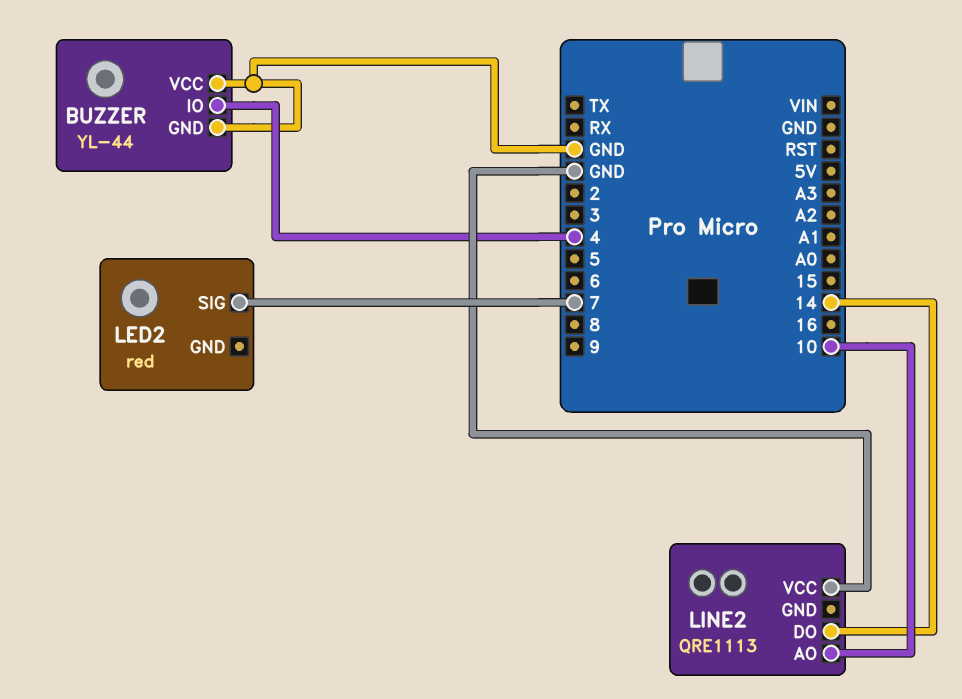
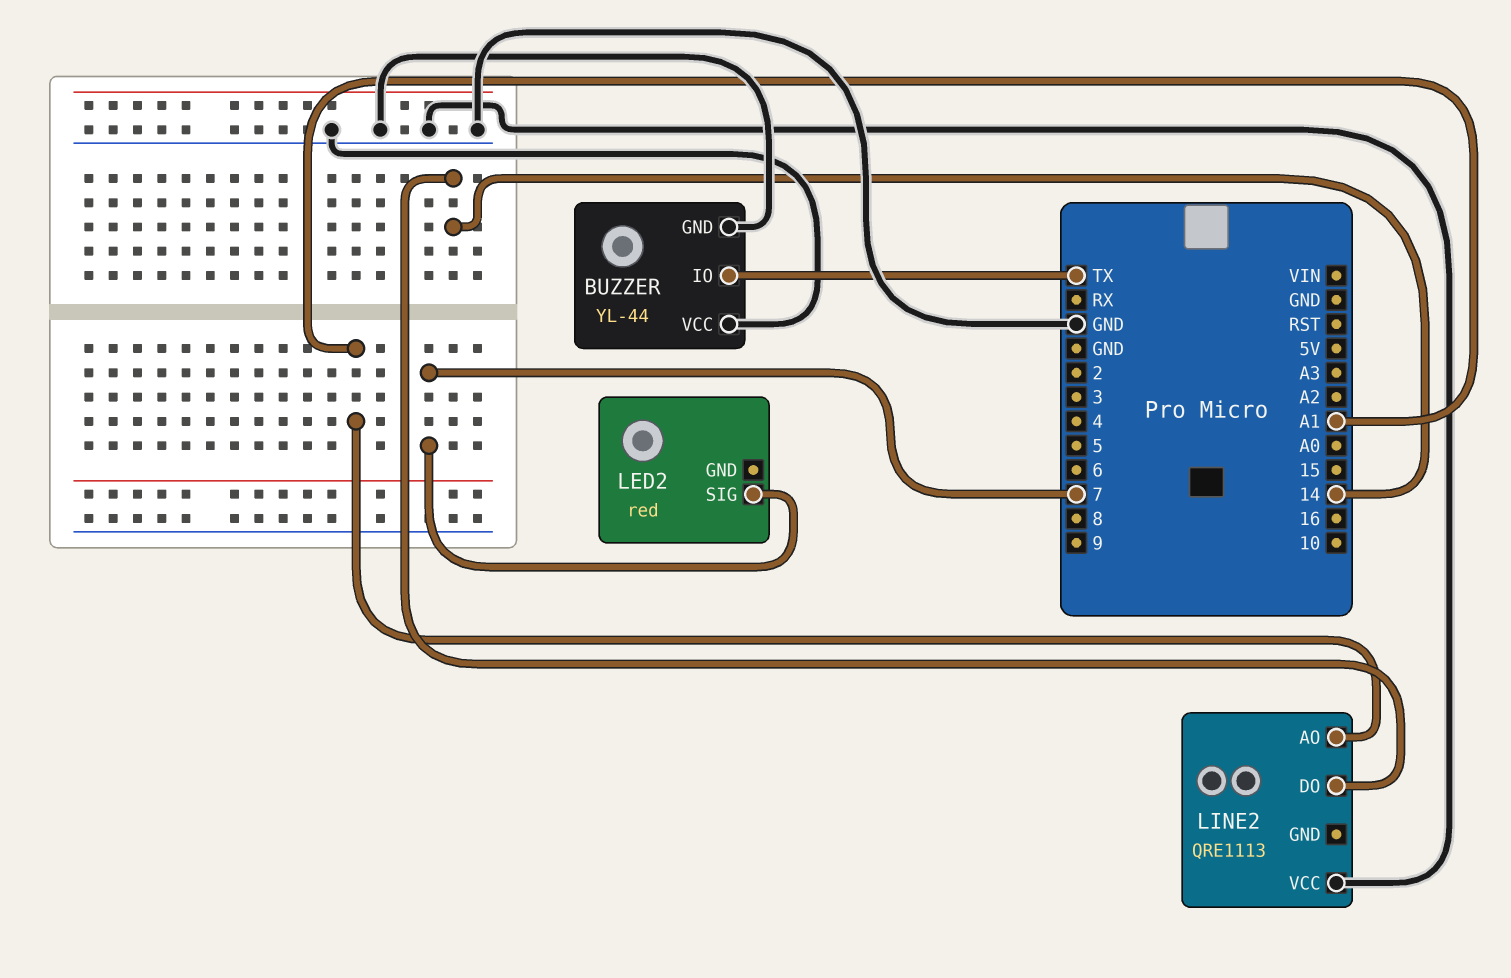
BUZZER pin IO: 4 -> TX
LINE2 pin AO: 10 -> A1

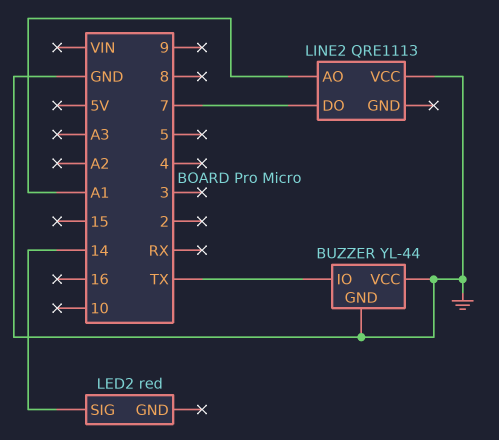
LED2 pin SIG: 7 -> 14
LINE2 pin DO: 14 -> 7

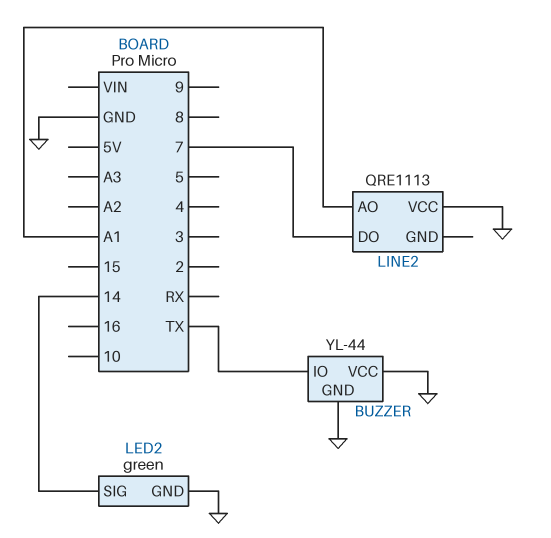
LED2: red -> green
LED2 pin GND: none -> GND

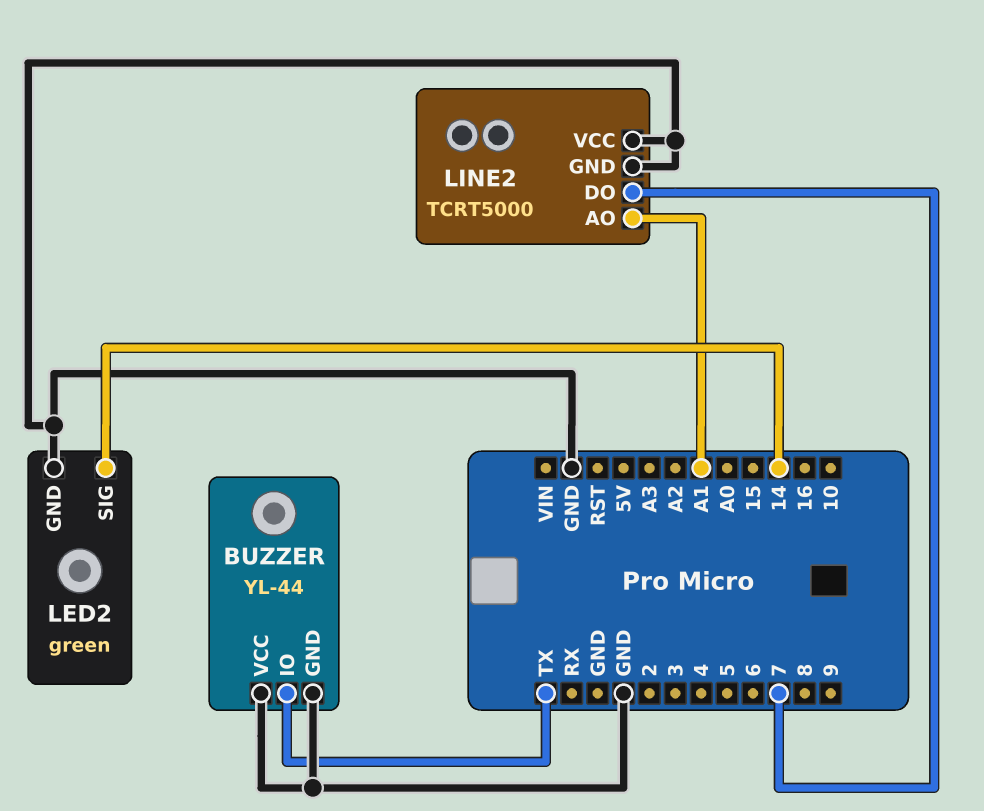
LINE2: QRE1113 -> TCRT5000
LINE2 pin GND: none -> GND

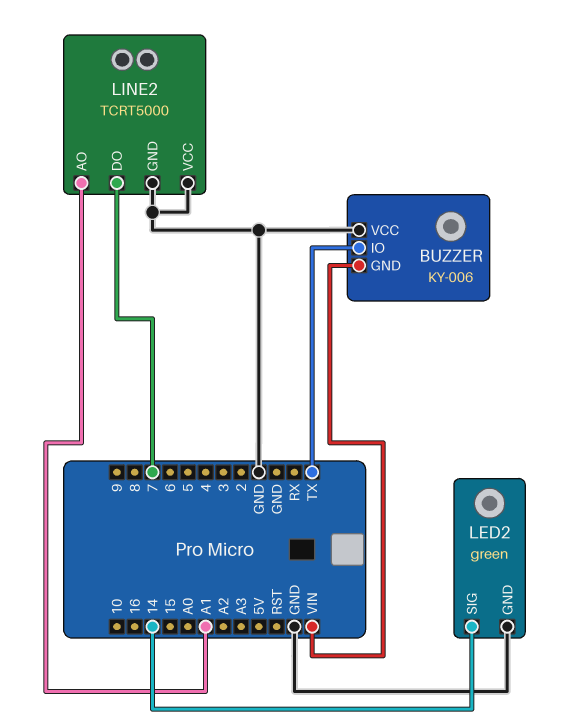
BUZZER: YL-44 -> KY-006
BUZZER pin GND: GND -> VIN

